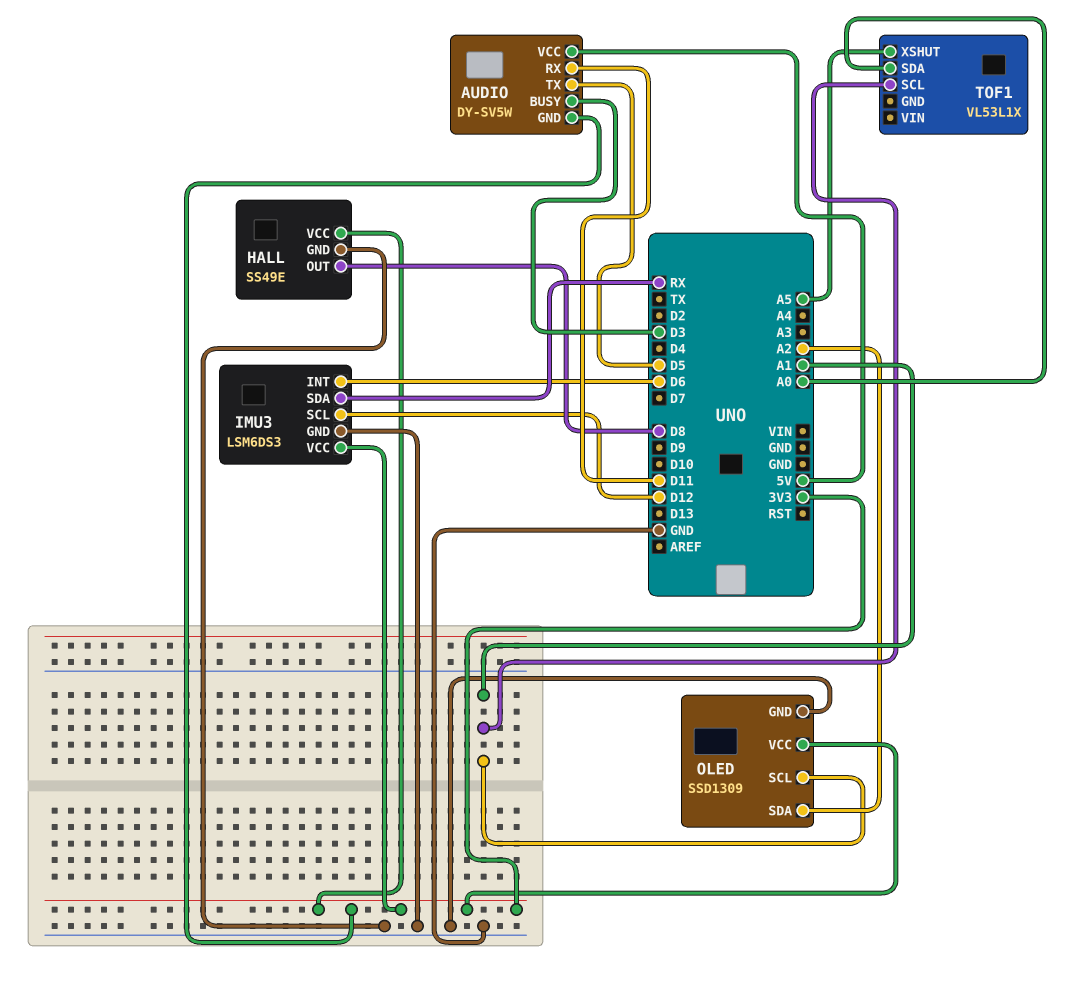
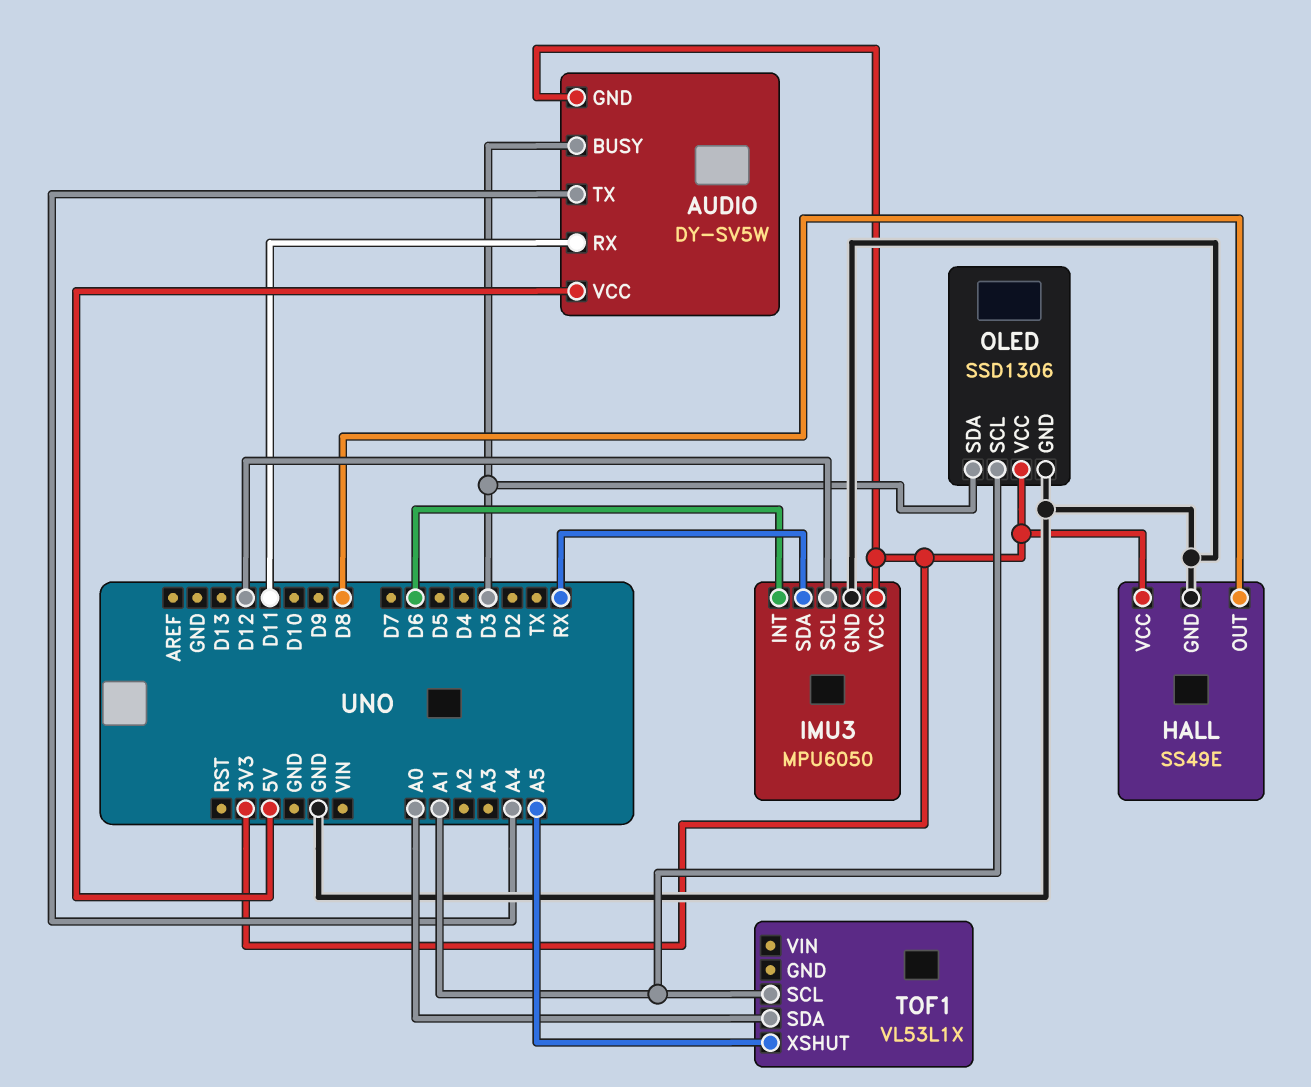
AUDIO pin TX: D5 -> A4
IMU3: LSM6DS3 -> MPU6050
OLED: SSD1309 -> SSD1306
OLED pin SDA: A2 -> D3

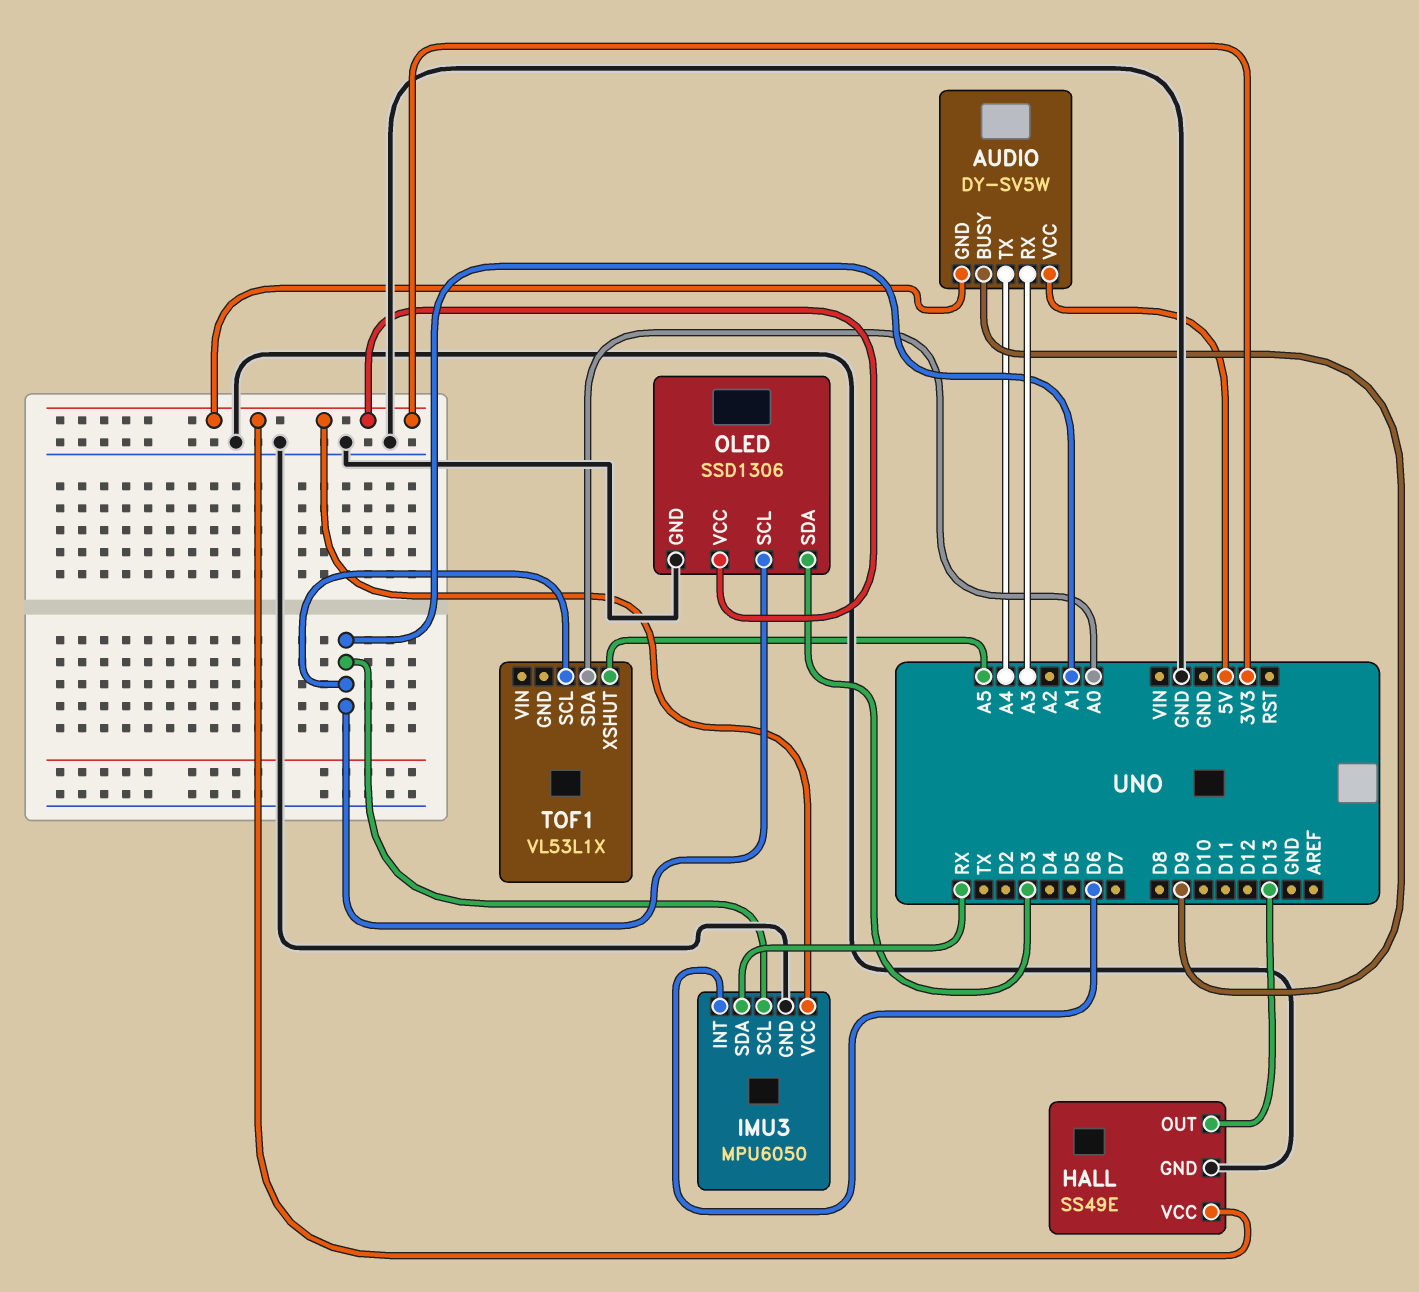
AUDIO pin BUSY: D3 -> D9
AUDIO pin RX: D11 -> A3
HALL pin OUT: D8 -> D13
IMU3 pin SCL: D12 -> A1

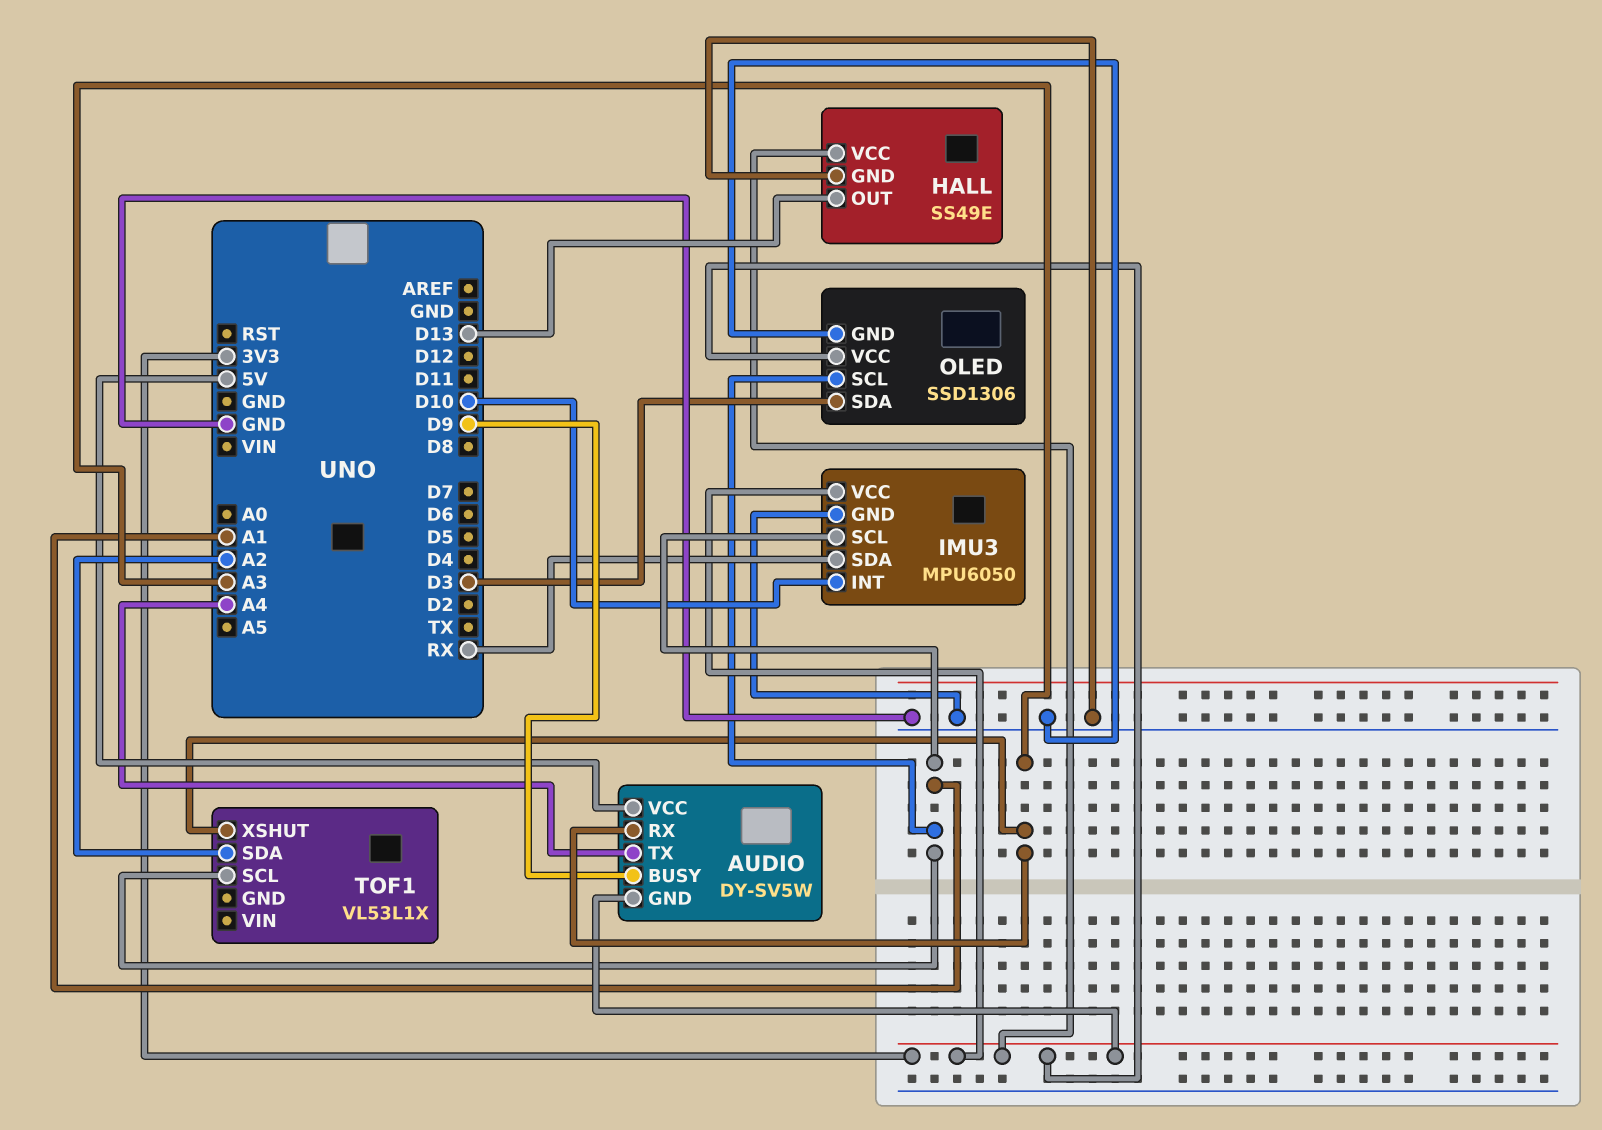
IMU3 pin INT: D6 -> D10
TOF1 pin SDA: A0 -> A2
TOF1 pin XSHUT: A5 -> A3

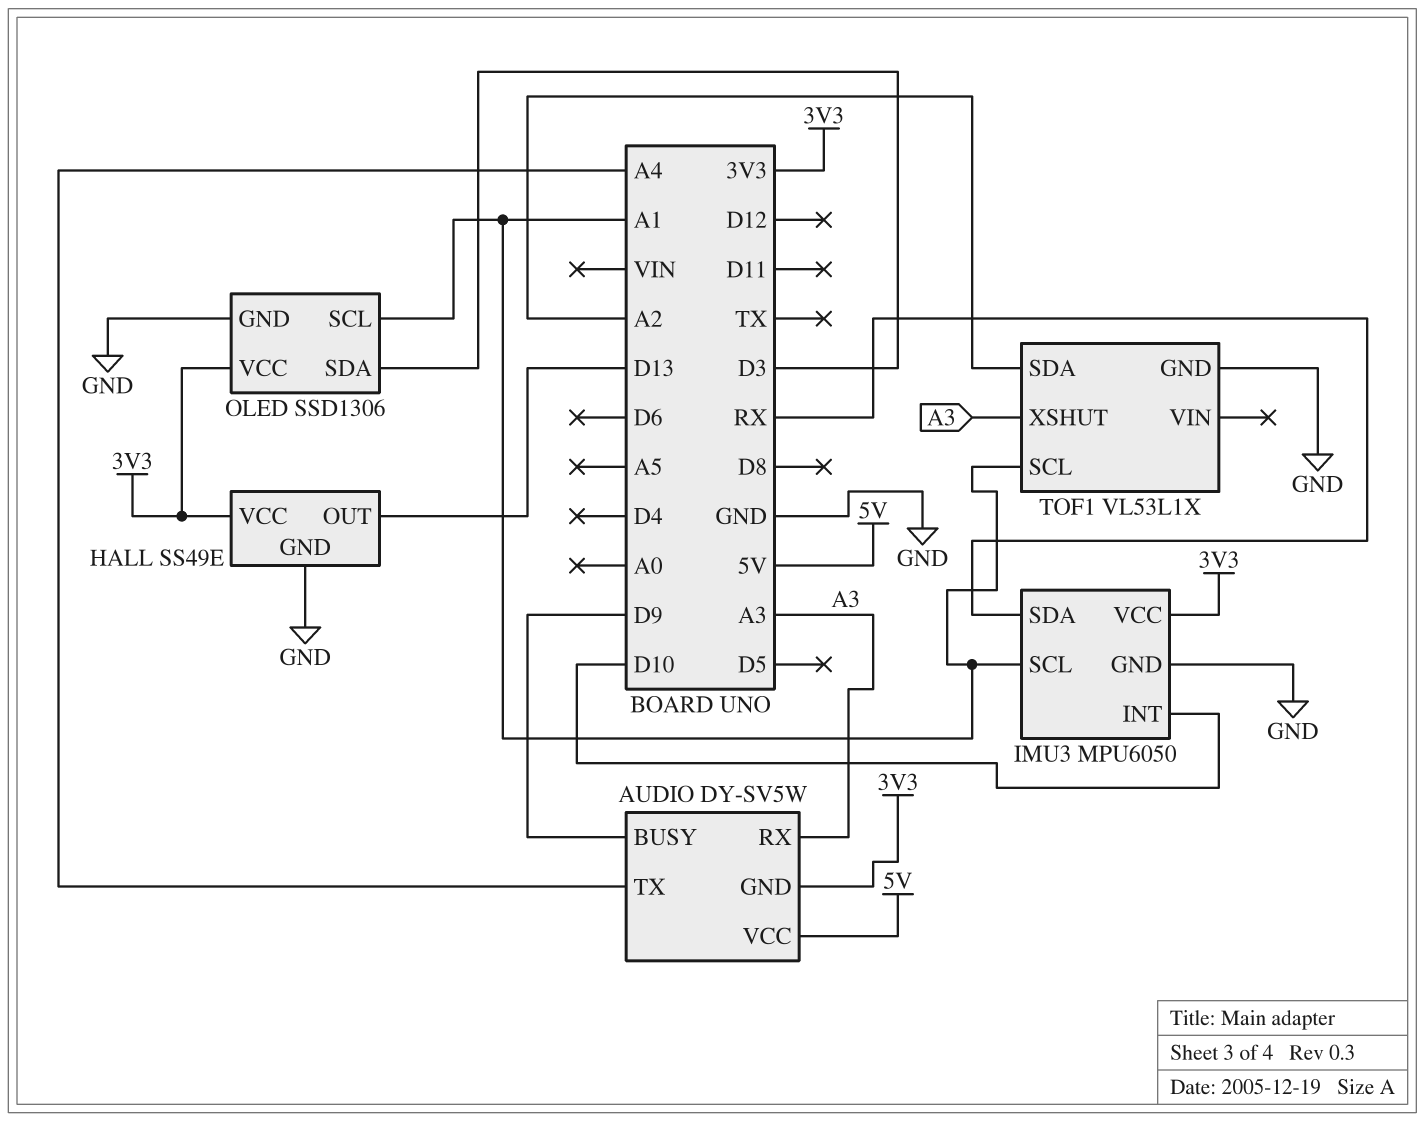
TOF1 pin GND: none -> GND

